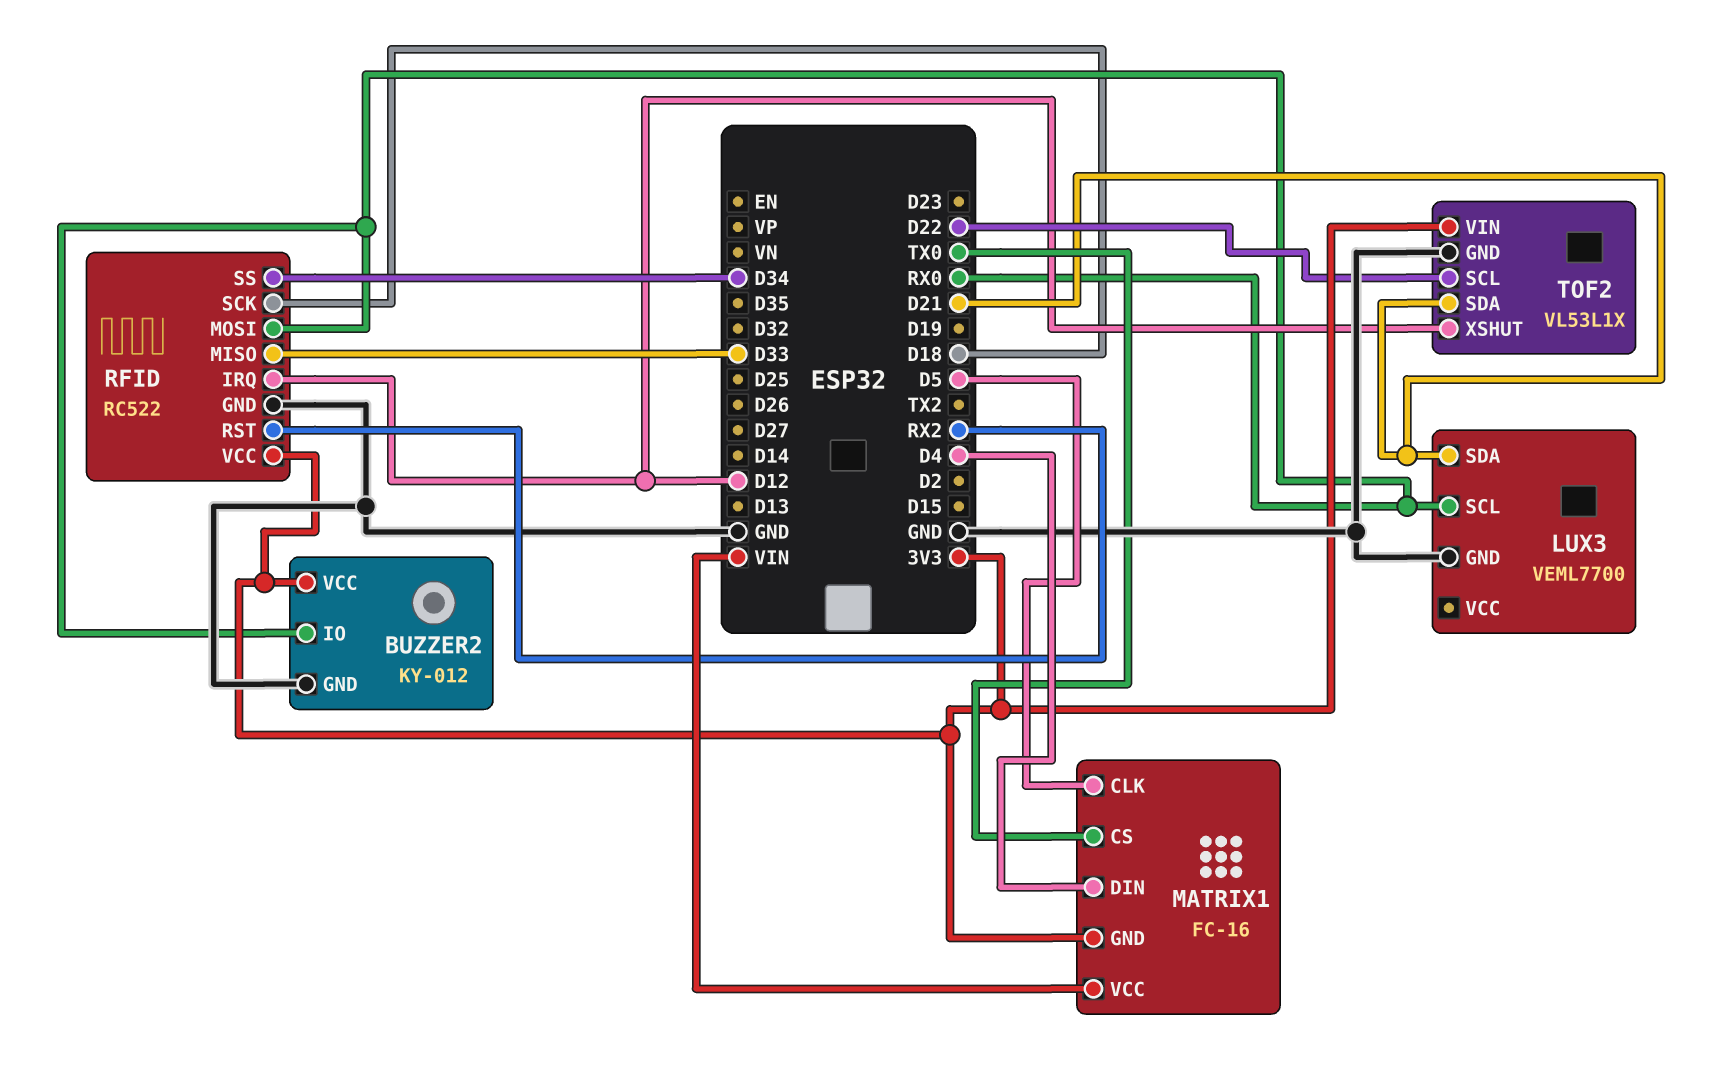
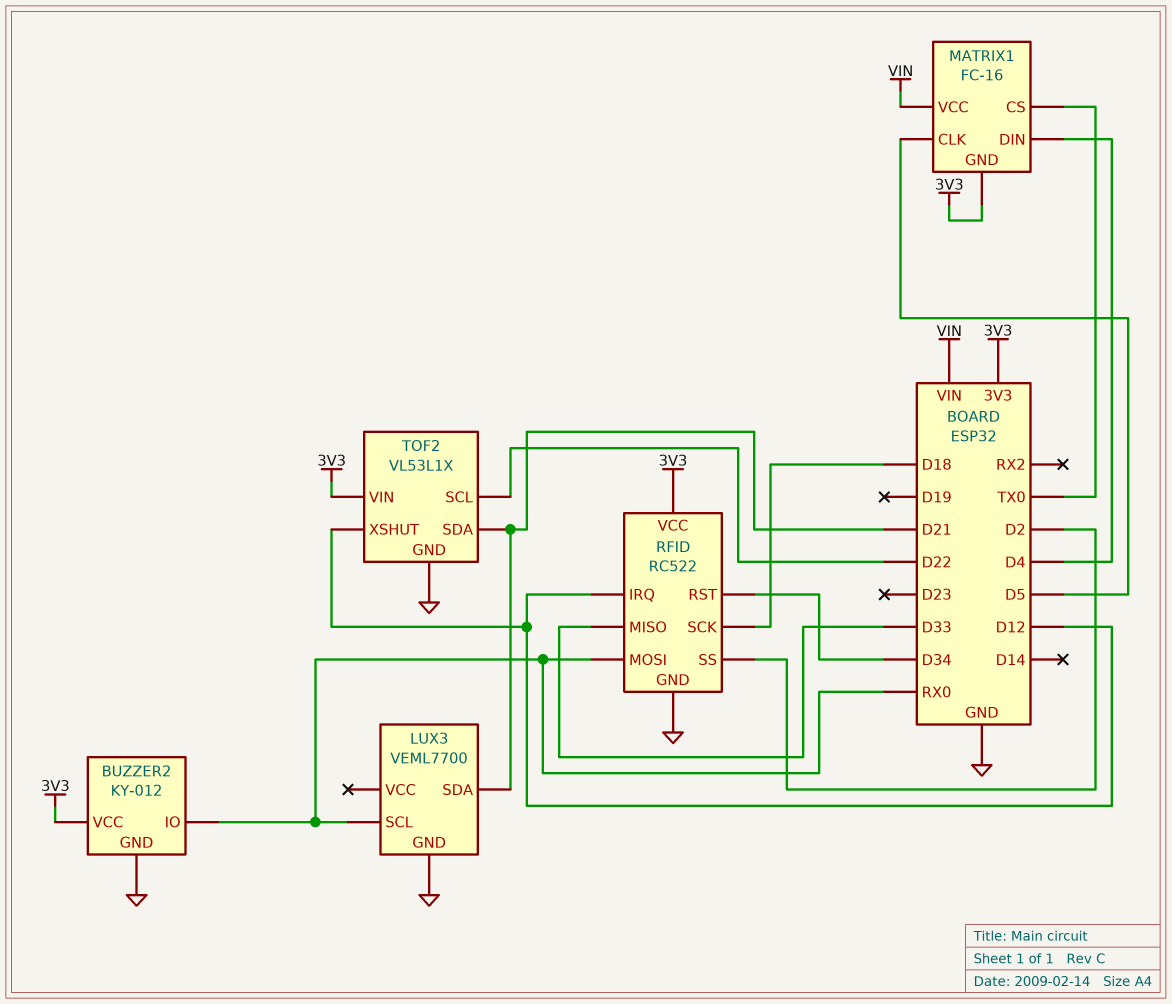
RFID pin RST: RX2 -> D34
RFID pin SS: D34 -> D2

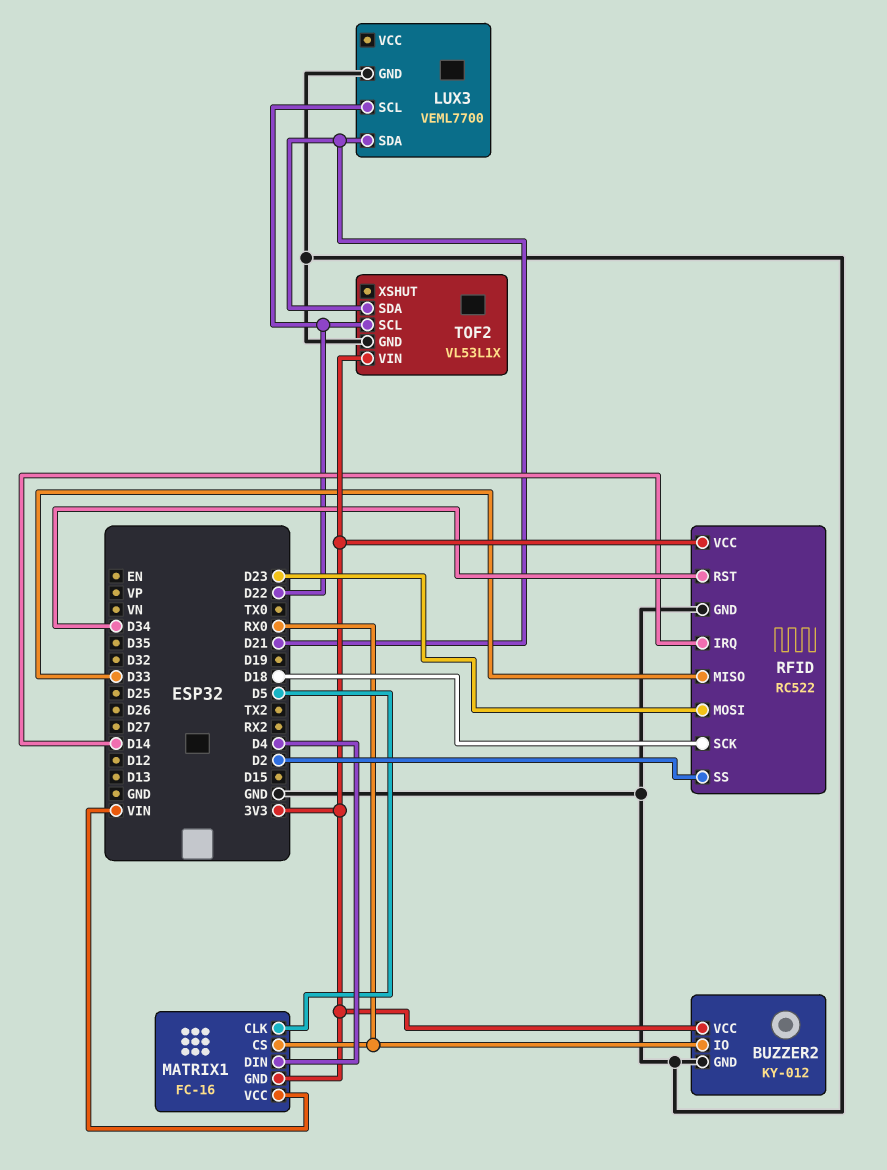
LUX3 pin SCL: RX0 -> D22
MATRIX1 pin CS: TX0 -> RX0
RFID pin IRQ: D12 -> D14
RFID pin MOSI: RX0 -> D23
TOF2 pin XSHUT: D12 -> none

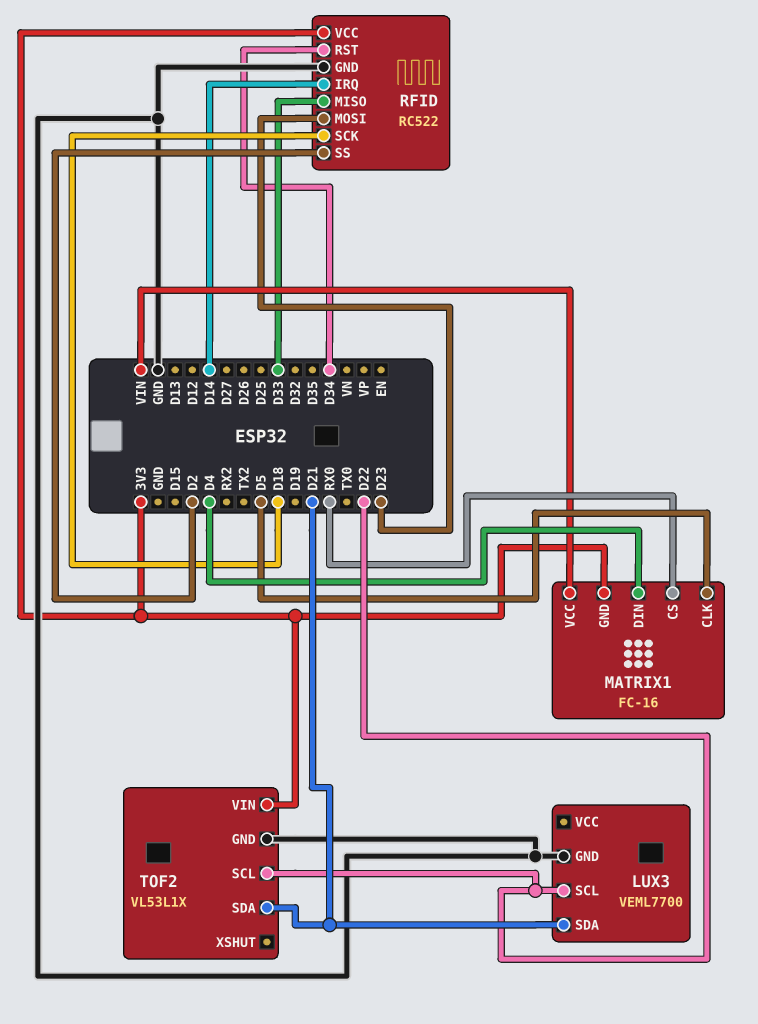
BUZZER2: KY-012 -> none
BUZZER2 pin GND: GND -> none
BUZZER2 pin IO: RX0 -> none
BUZZER2 pin VCC: 3V3 -> none

